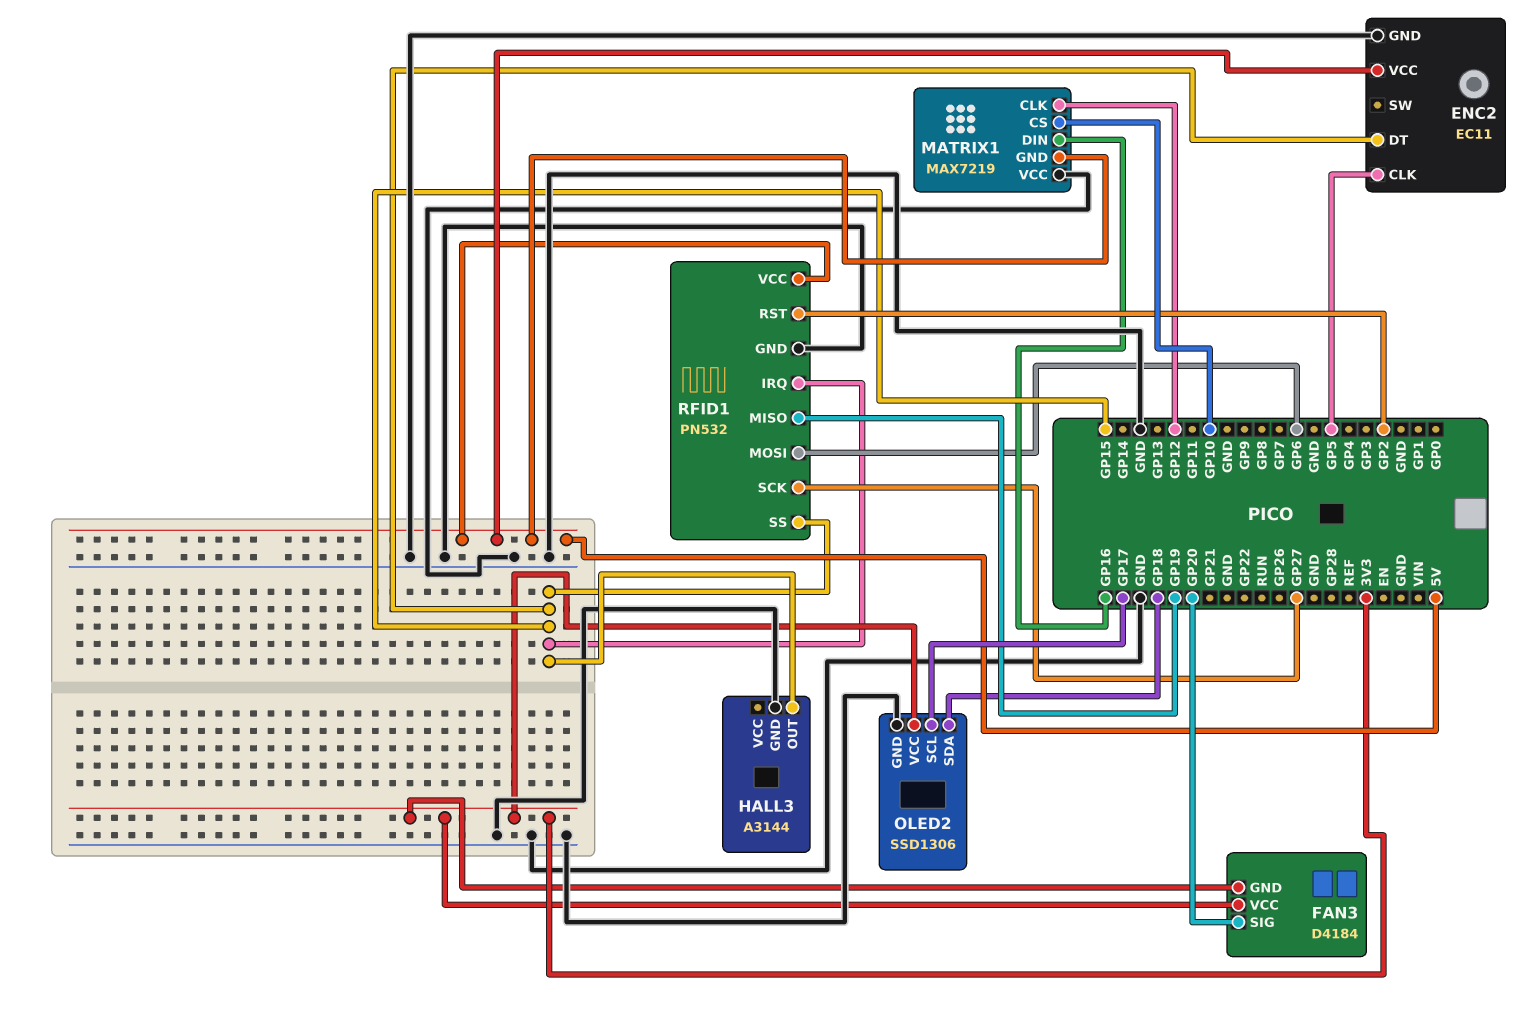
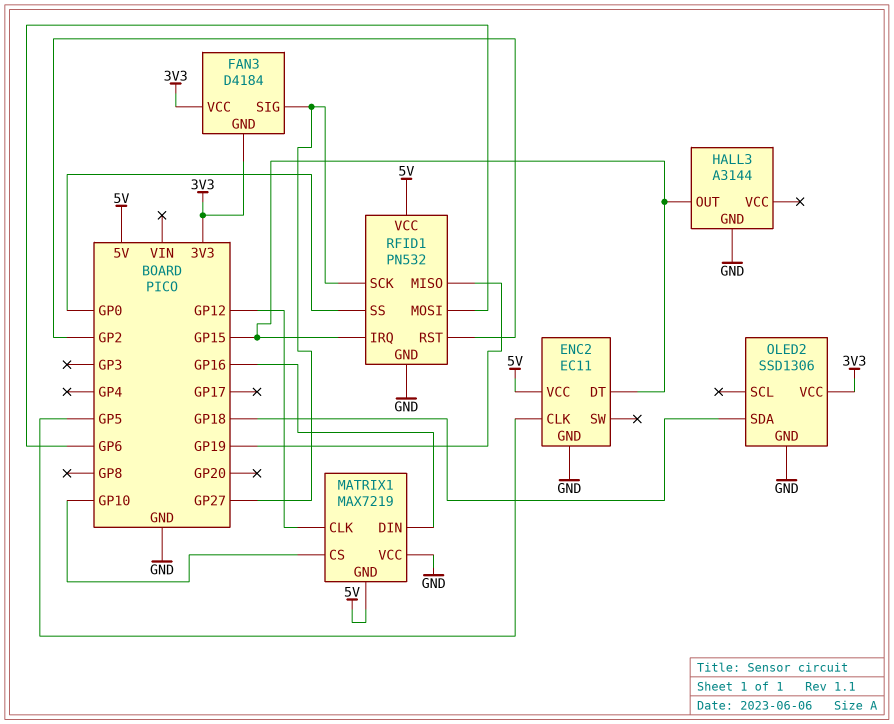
FAN3 pin SIG: GP20 -> GP27
OLED2 pin SCL: GP17 -> none
RFID1 pin SS: GP15 -> GP0

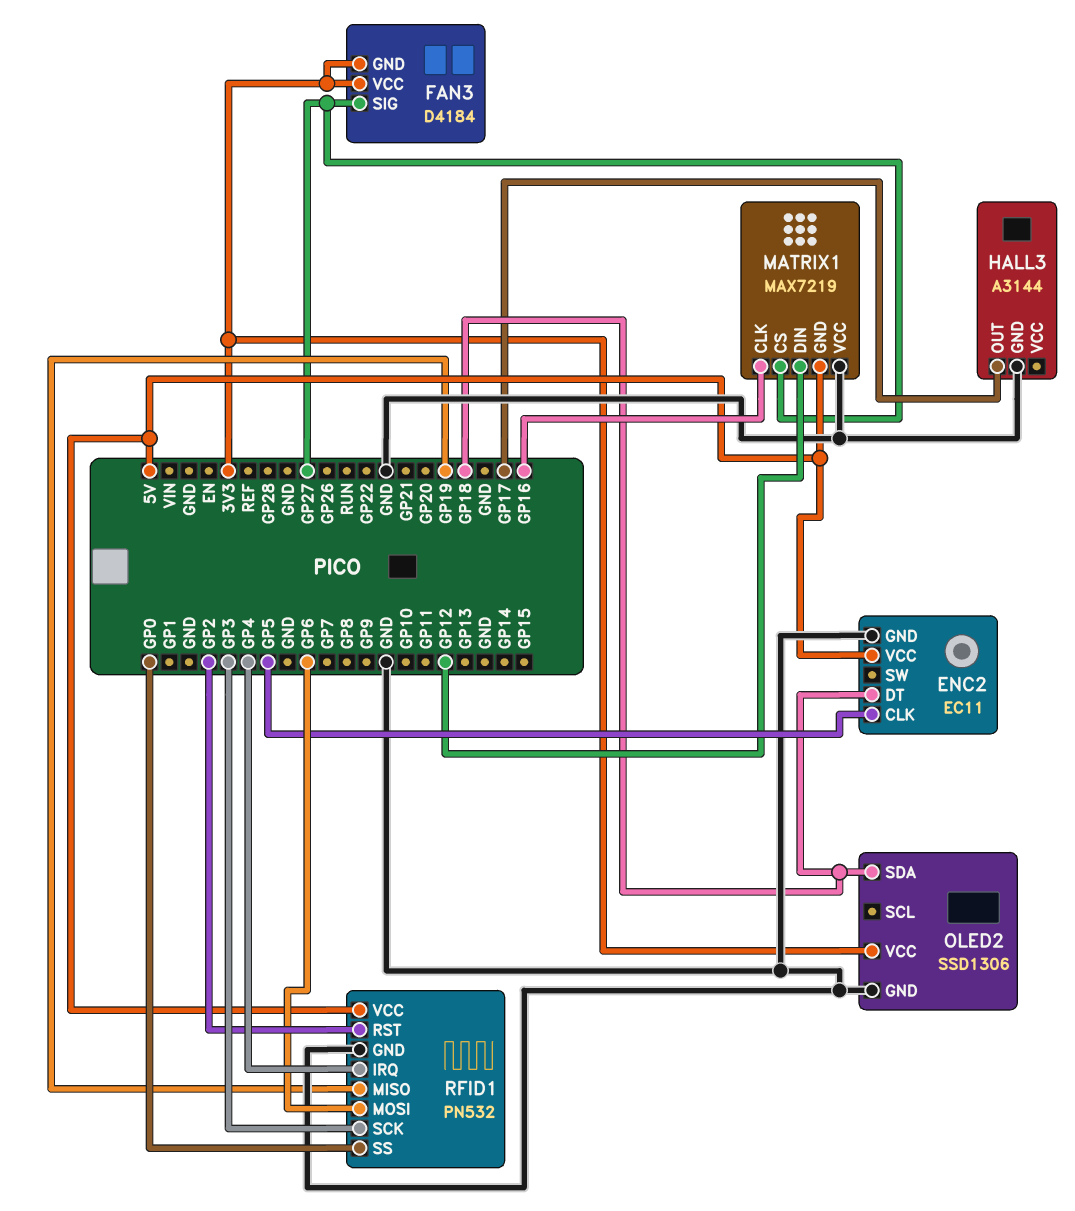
ENC2 pin DT: GP15 -> GP18
HALL3 pin OUT: GP15 -> GP17
MATRIX1 pin CLK: GP12 -> GP16
MATRIX1 pin CS: GP10 -> GP27
MATRIX1 pin DIN: GP16 -> GP12
RFID1 pin IRQ: GP15 -> GP4
RFID1 pin SCK: GP27 -> GP3

